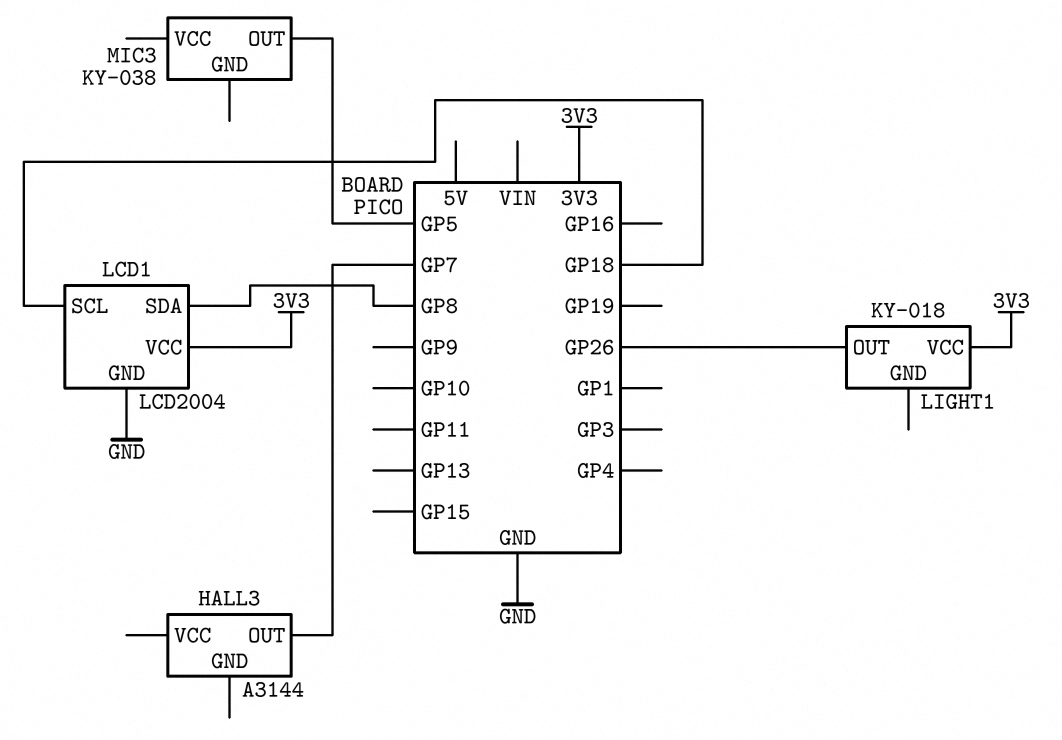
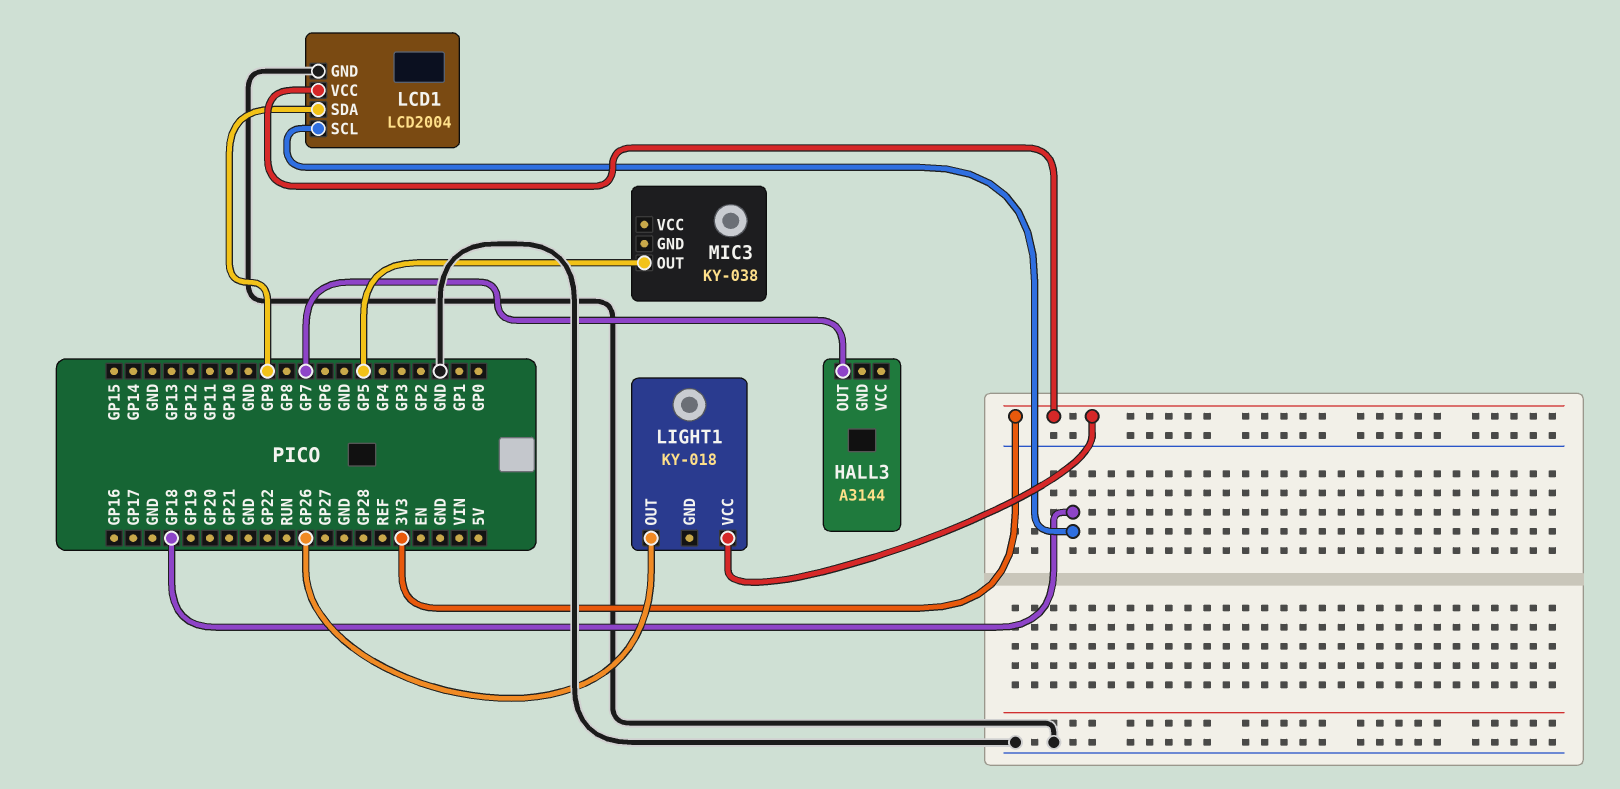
LCD1 pin SDA: GP8 -> GP9

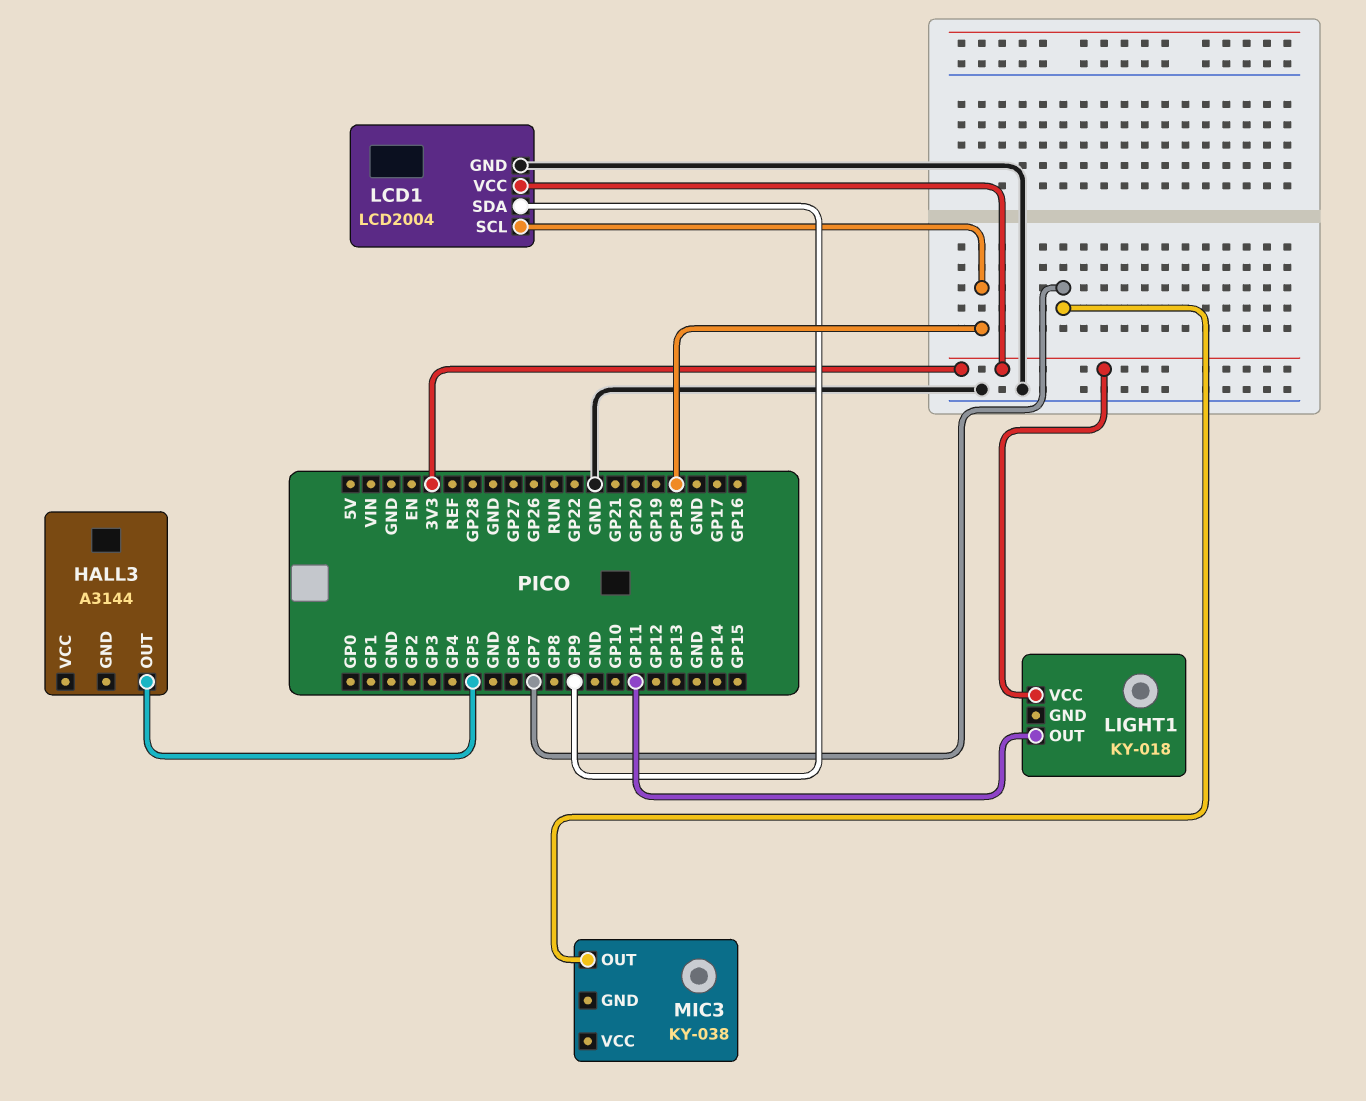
HALL3 pin OUT: GP7 -> GP5
LIGHT1 pin OUT: GP26 -> GP11
MIC3 pin OUT: GP5 -> GP7

